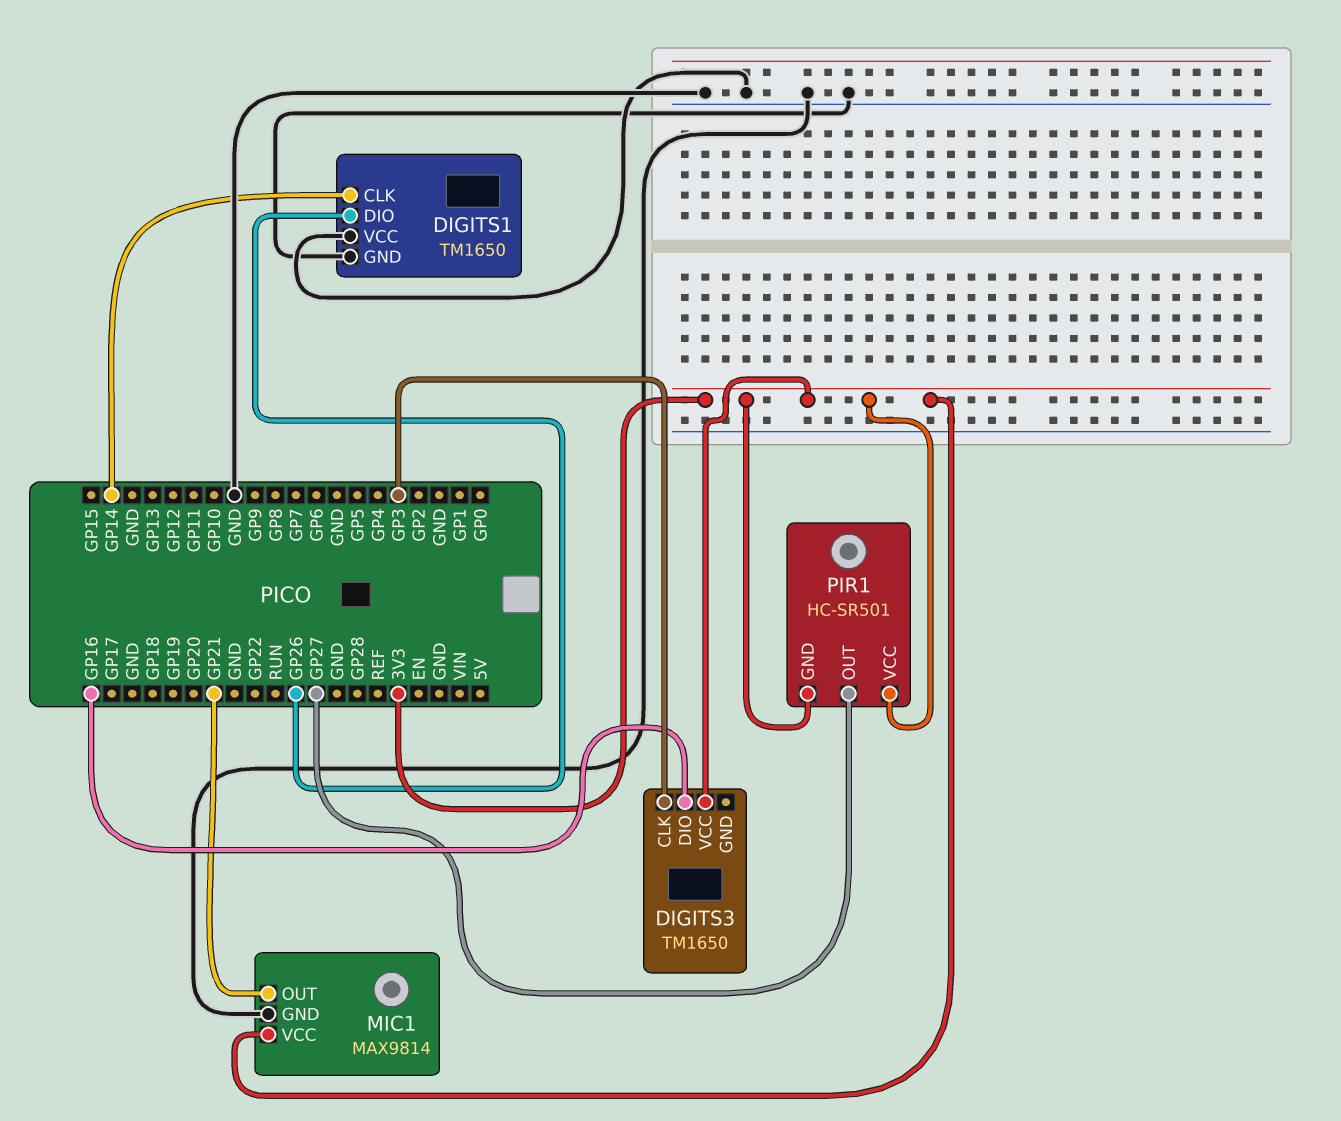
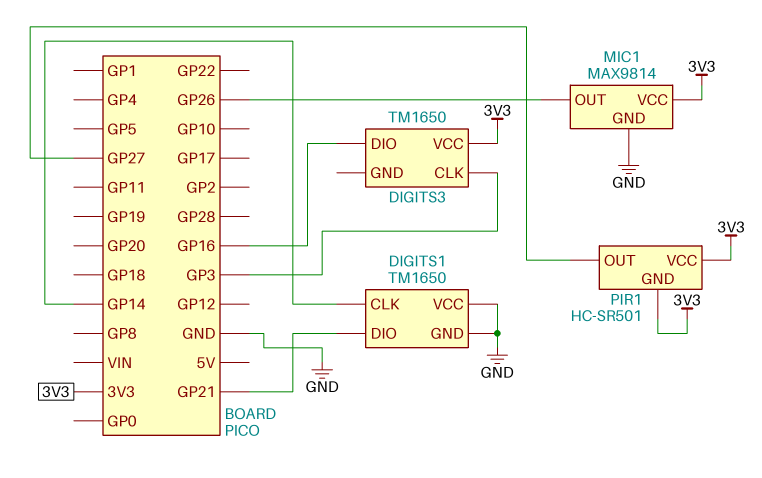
DIGITS1 pin DIO: GP26 -> GP21
MIC1 pin OUT: GP21 -> GP26

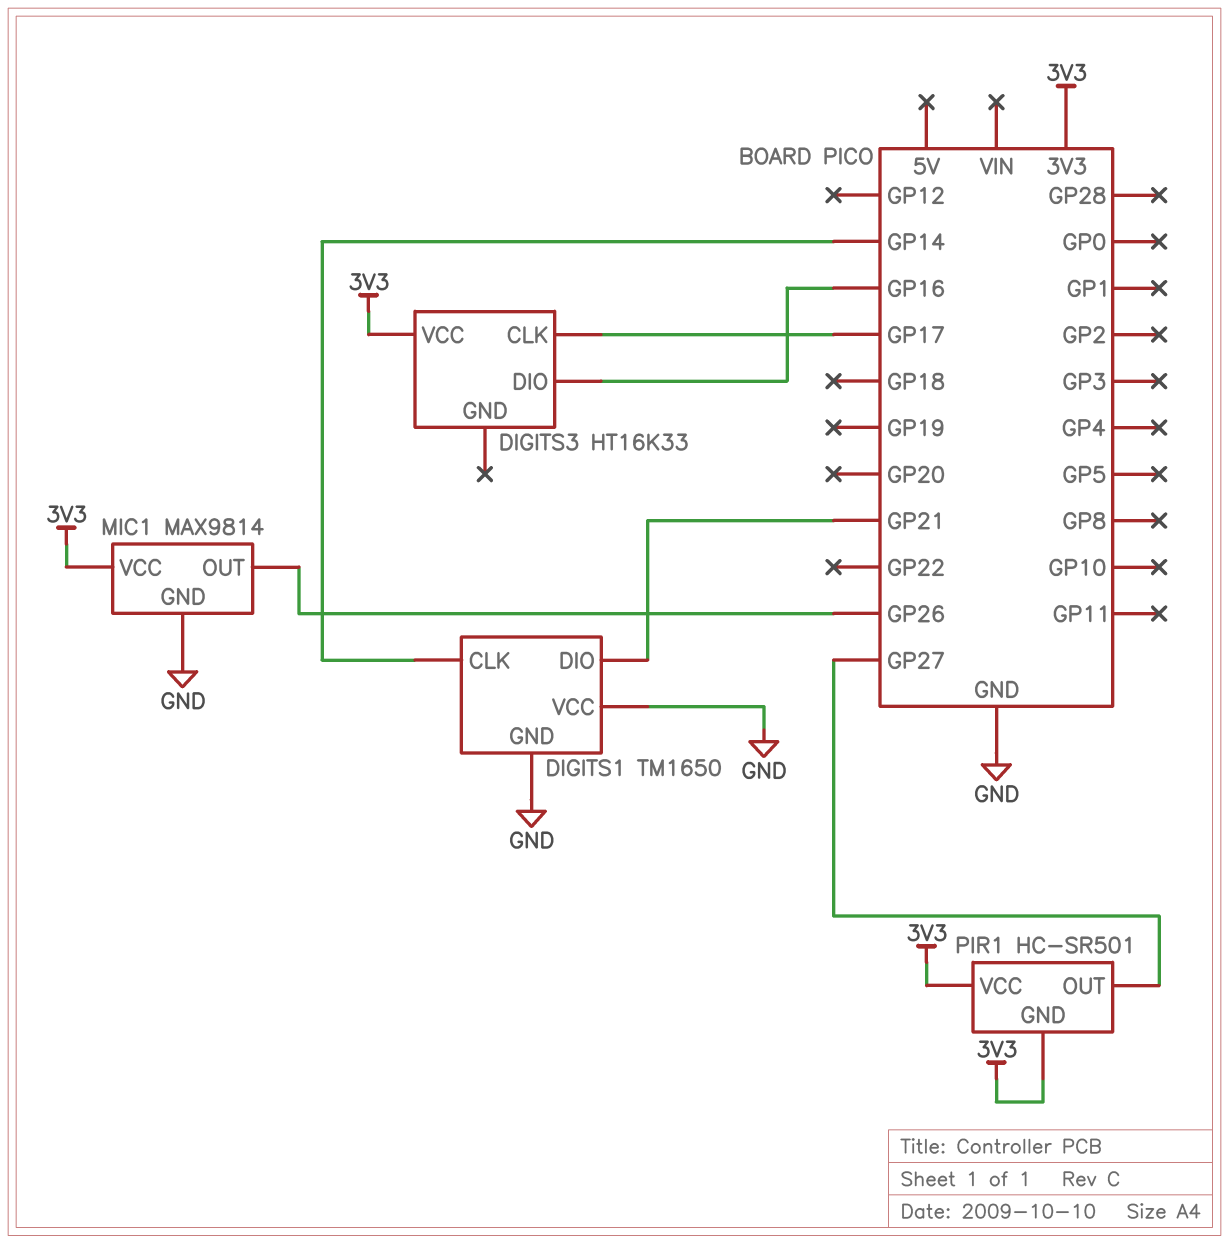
DIGITS3: TM1650 -> HT16K33
DIGITS3 pin CLK: GP3 -> GP17

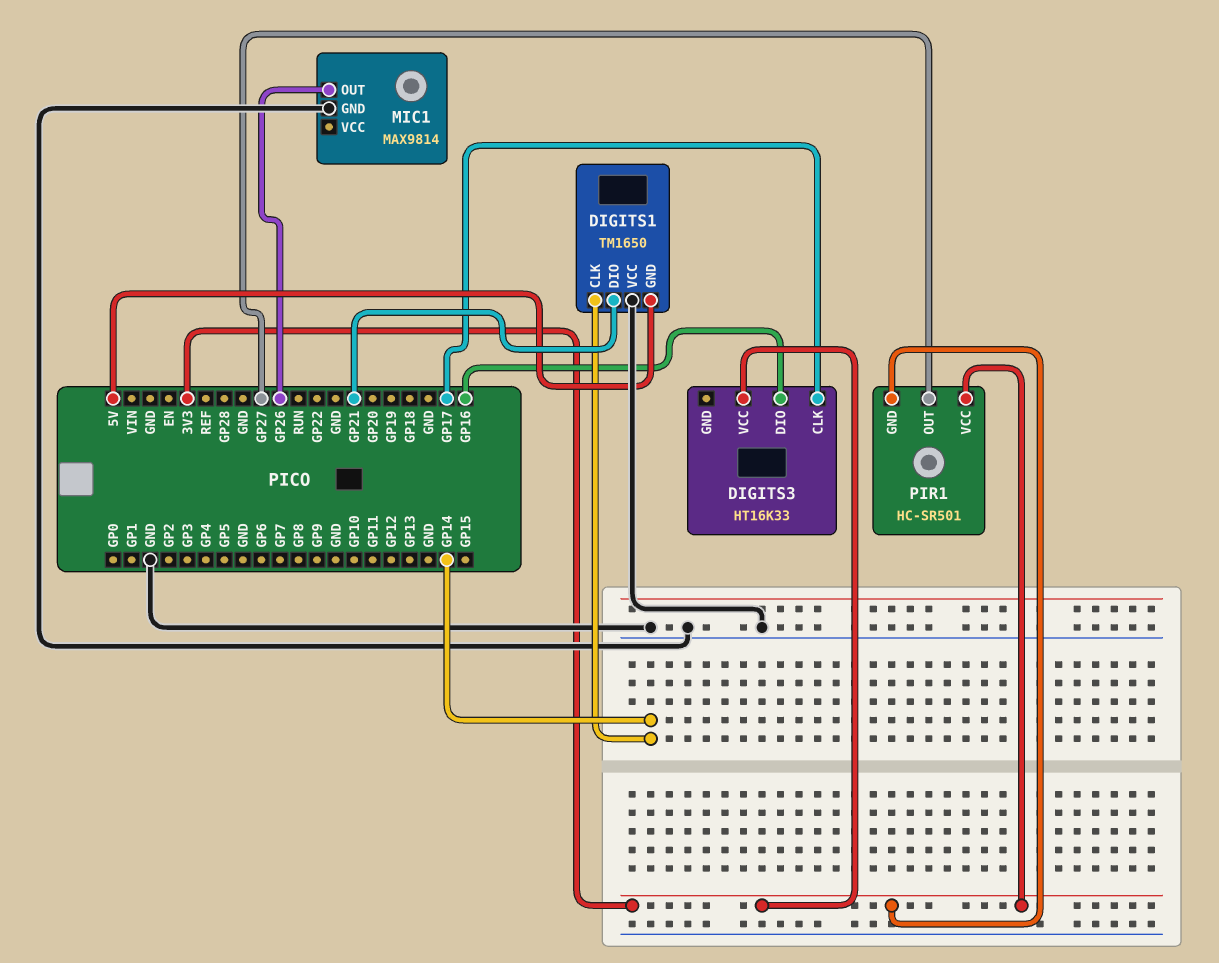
DIGITS1 pin GND: GND -> 5V
MIC1 pin VCC: 3V3 -> none

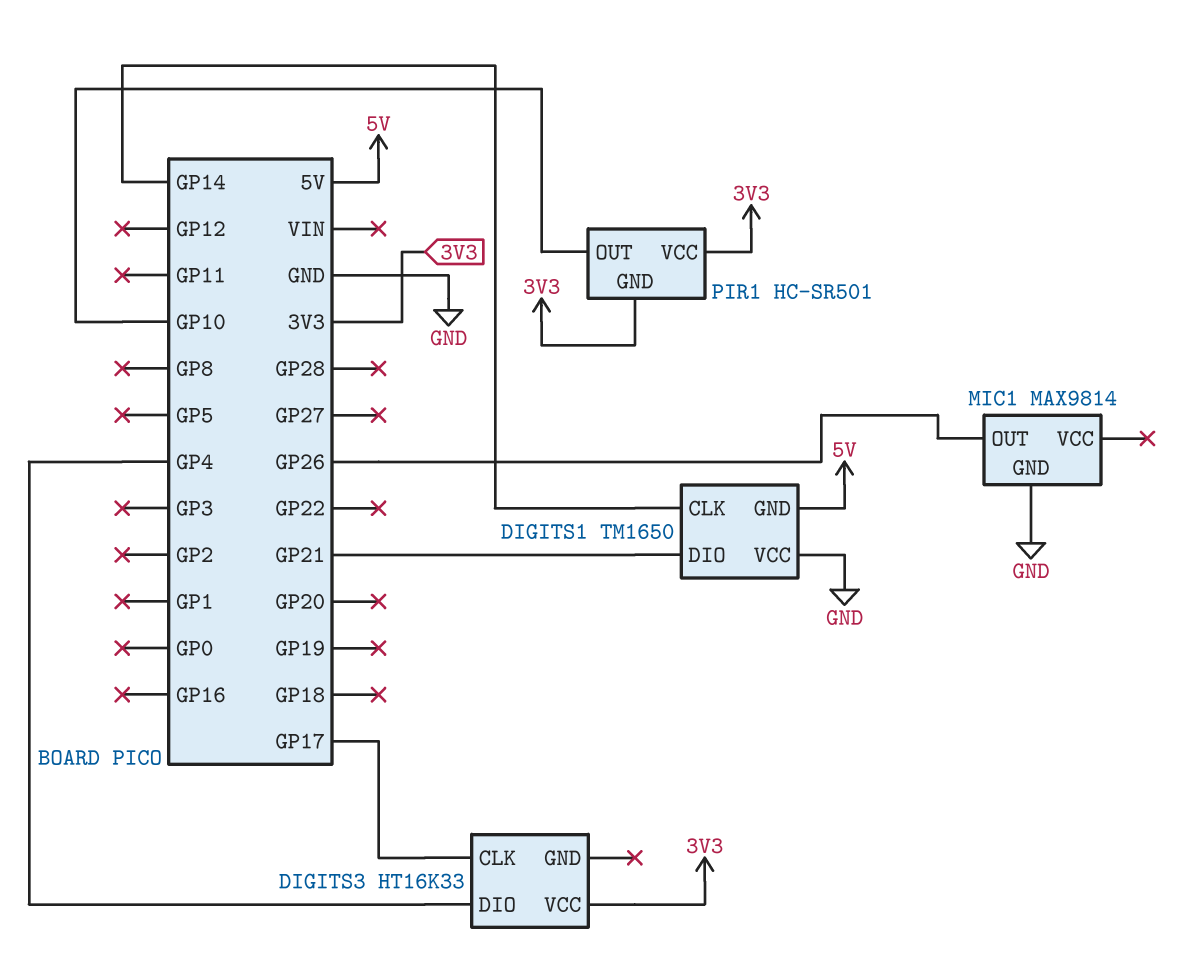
DIGITS3 pin DIO: GP16 -> GP4
PIR1 pin OUT: GP27 -> GP10

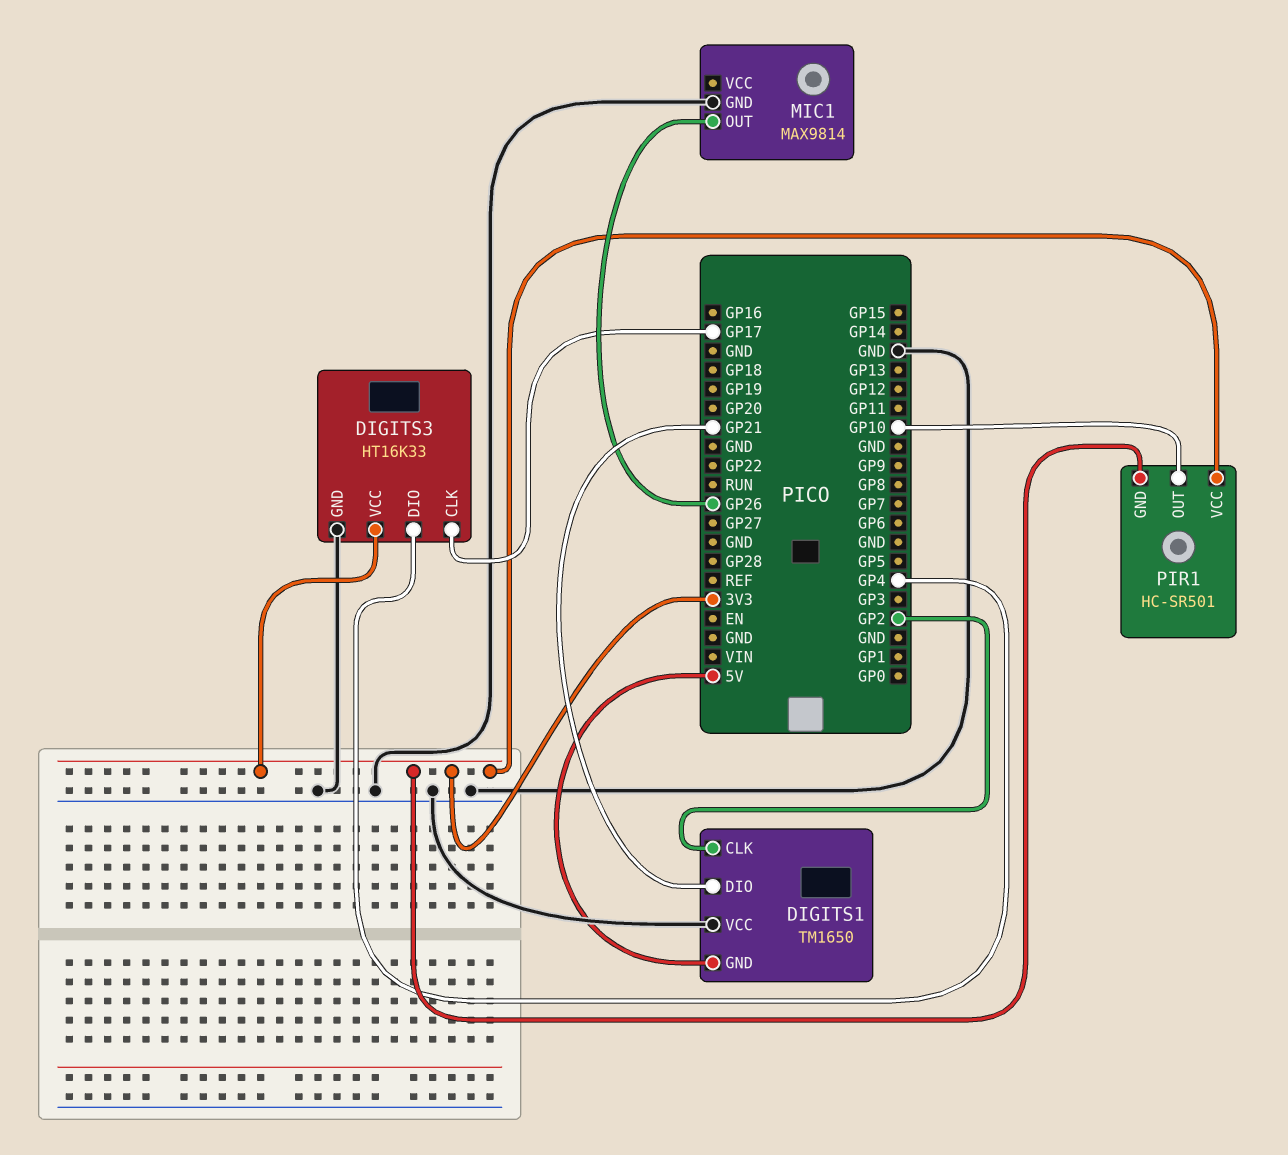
DIGITS1 pin CLK: GP14 -> GP2
DIGITS3 pin GND: none -> GND

